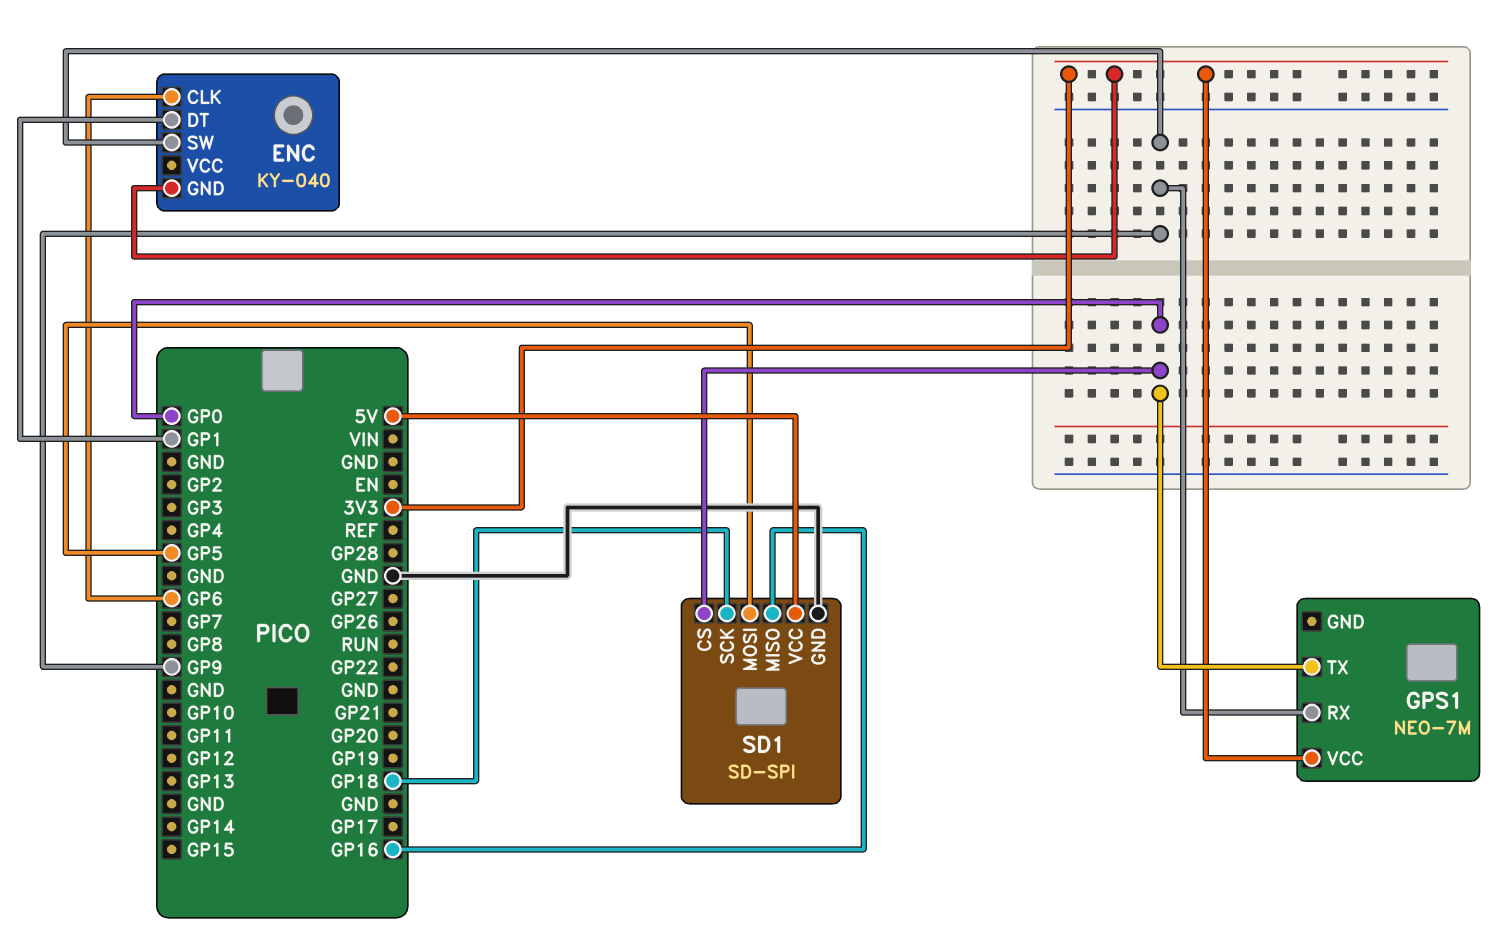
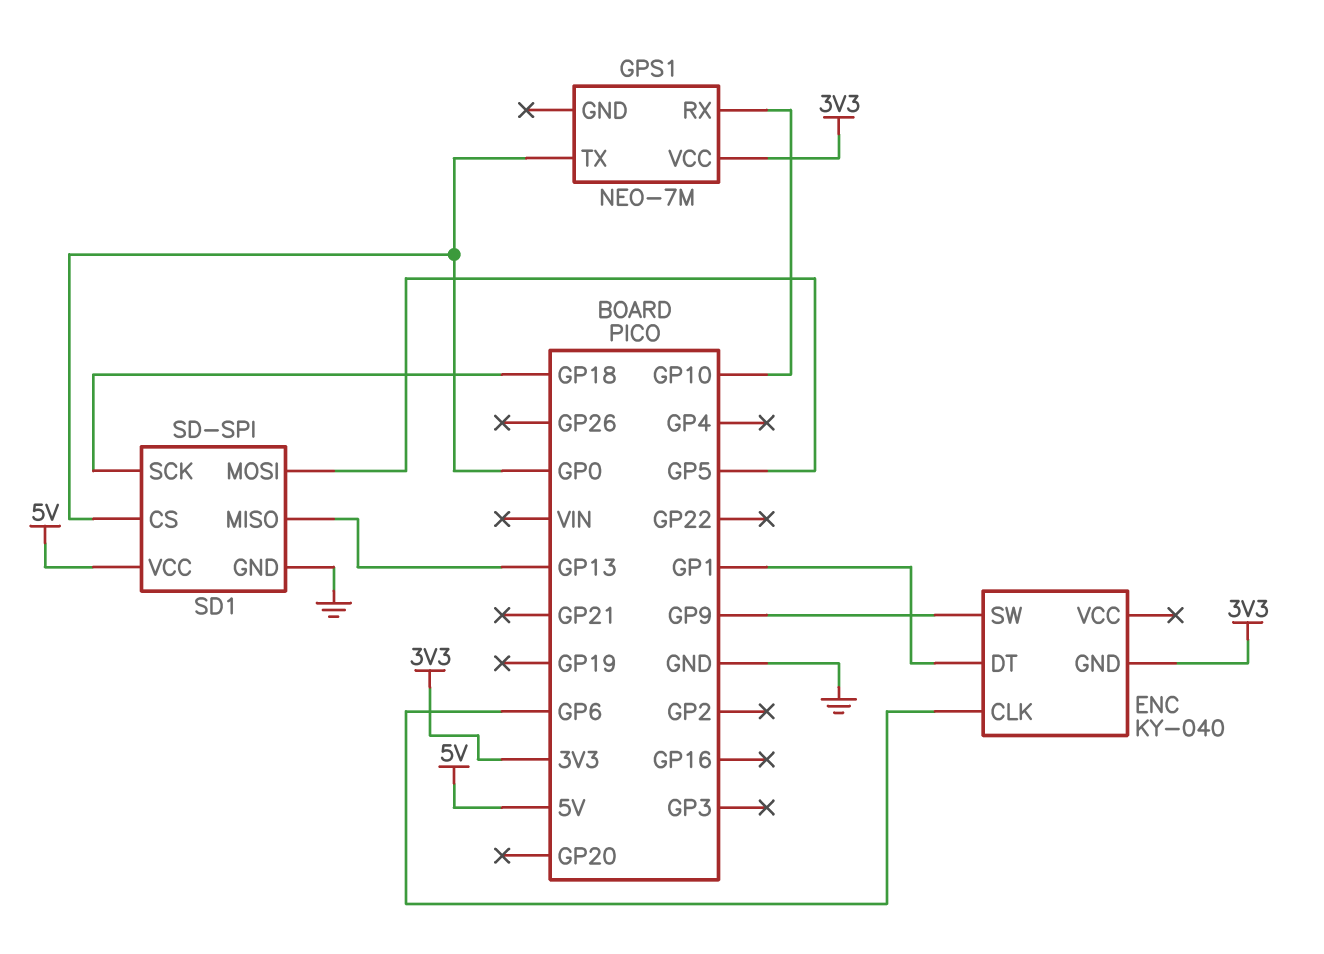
GPS1 pin RX: GP9 -> GP10
SD1 pin MISO: GP16 -> GP13

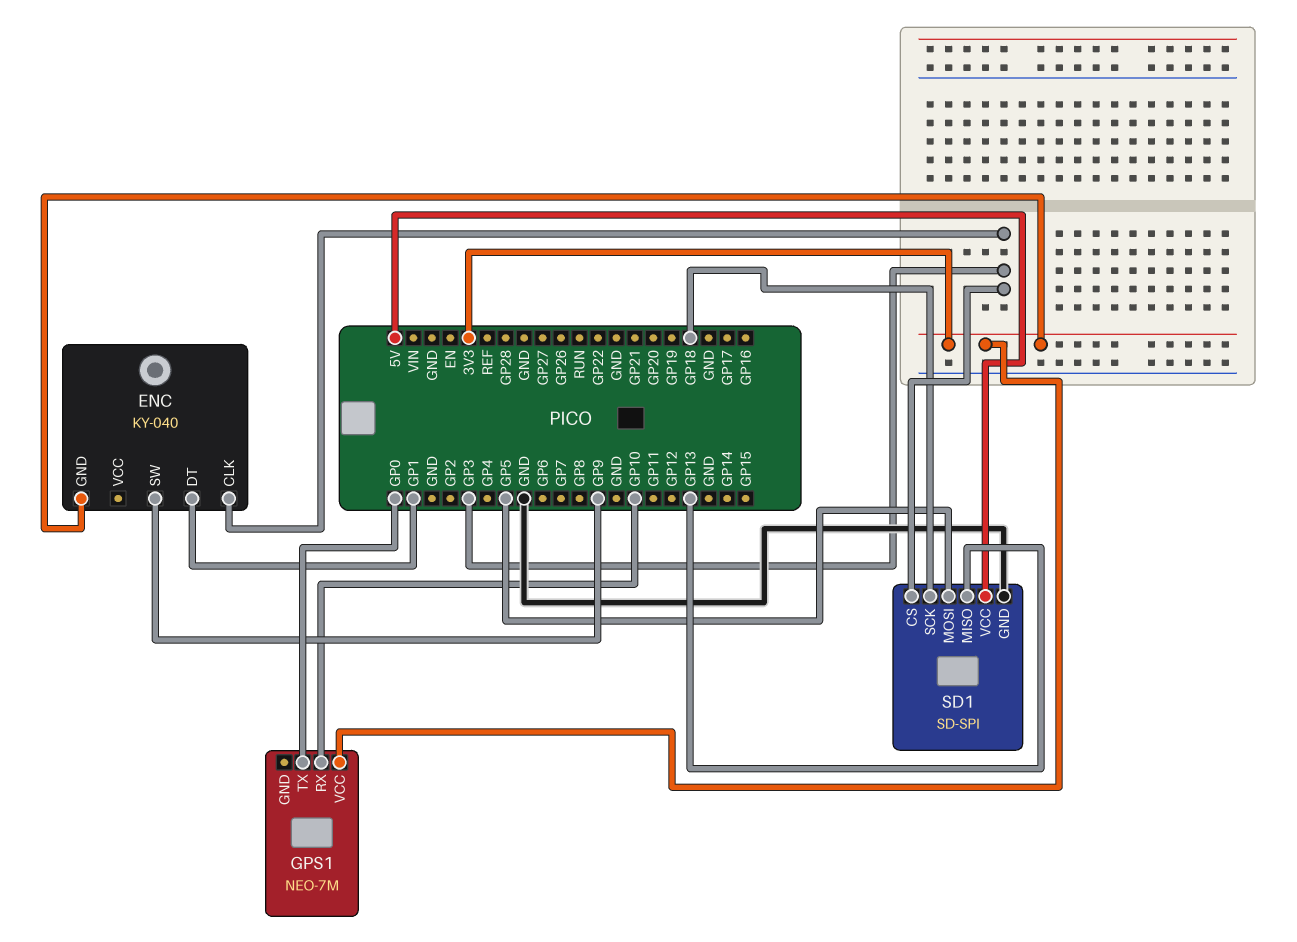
ENC pin CLK: GP6 -> GP3
SD1 pin CS: GP0 -> GP3

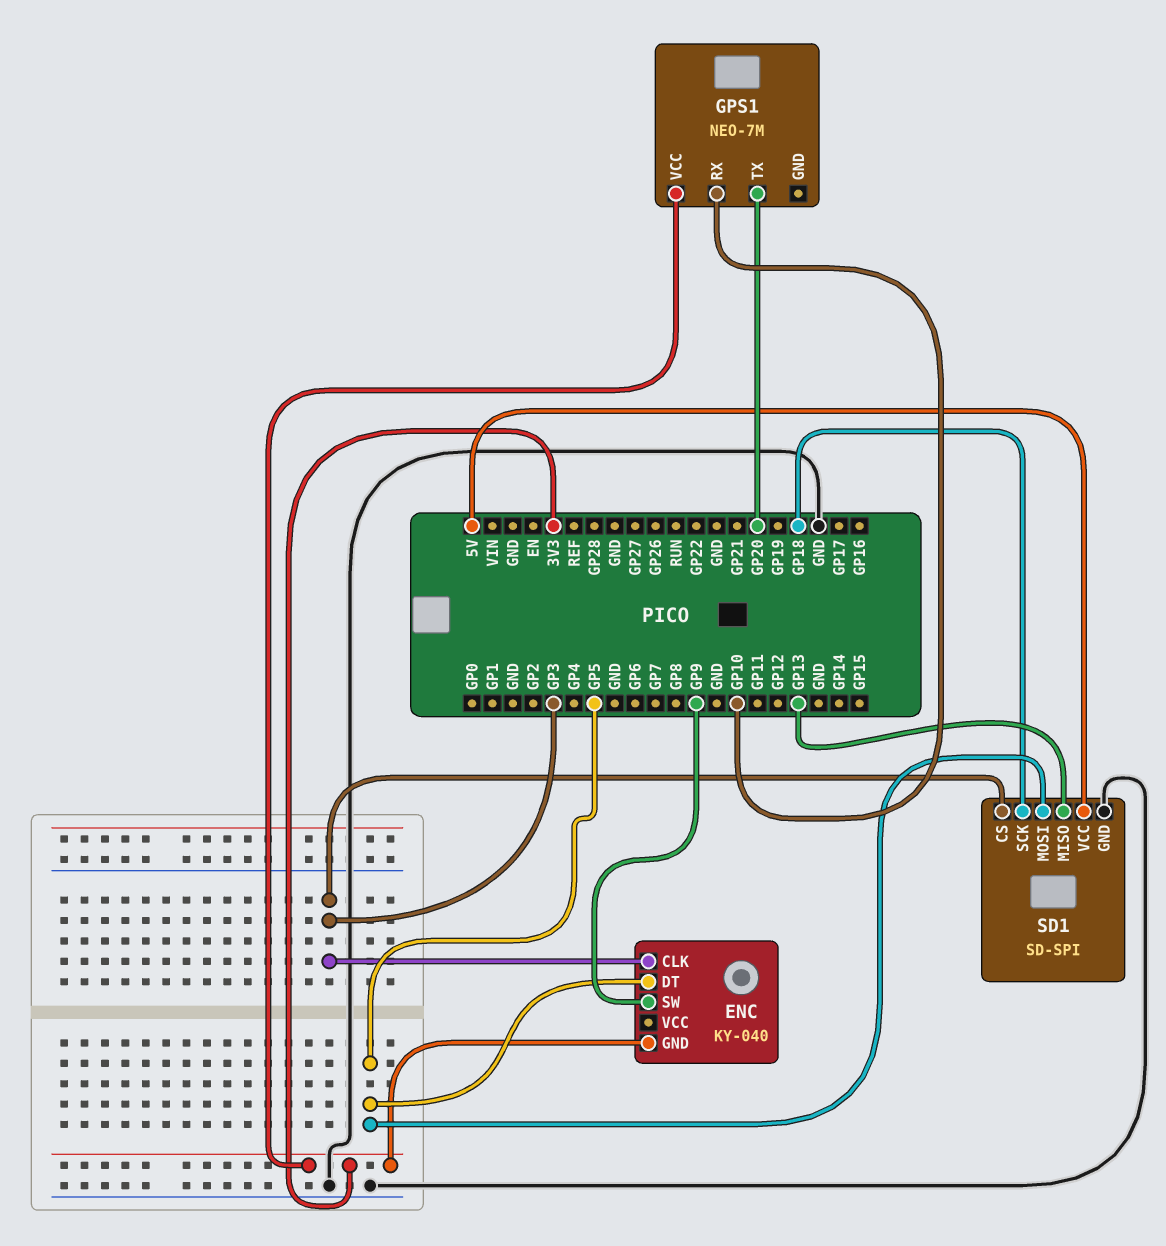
ENC pin DT: GP1 -> GP5
GPS1 pin TX: GP0 -> GP20

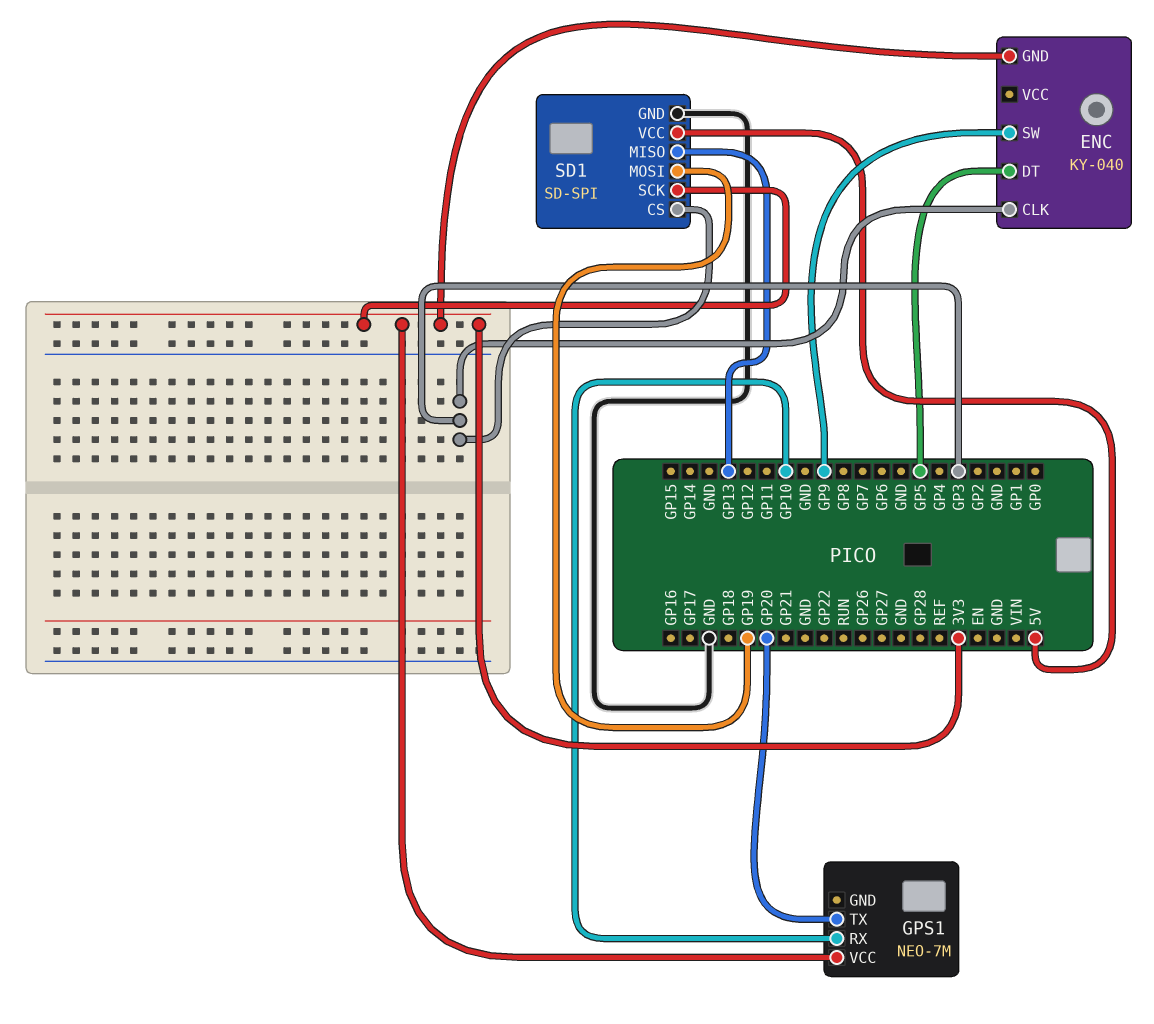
SD1 pin MOSI: GP5 -> GP19
SD1 pin SCK: GP18 -> 3V3

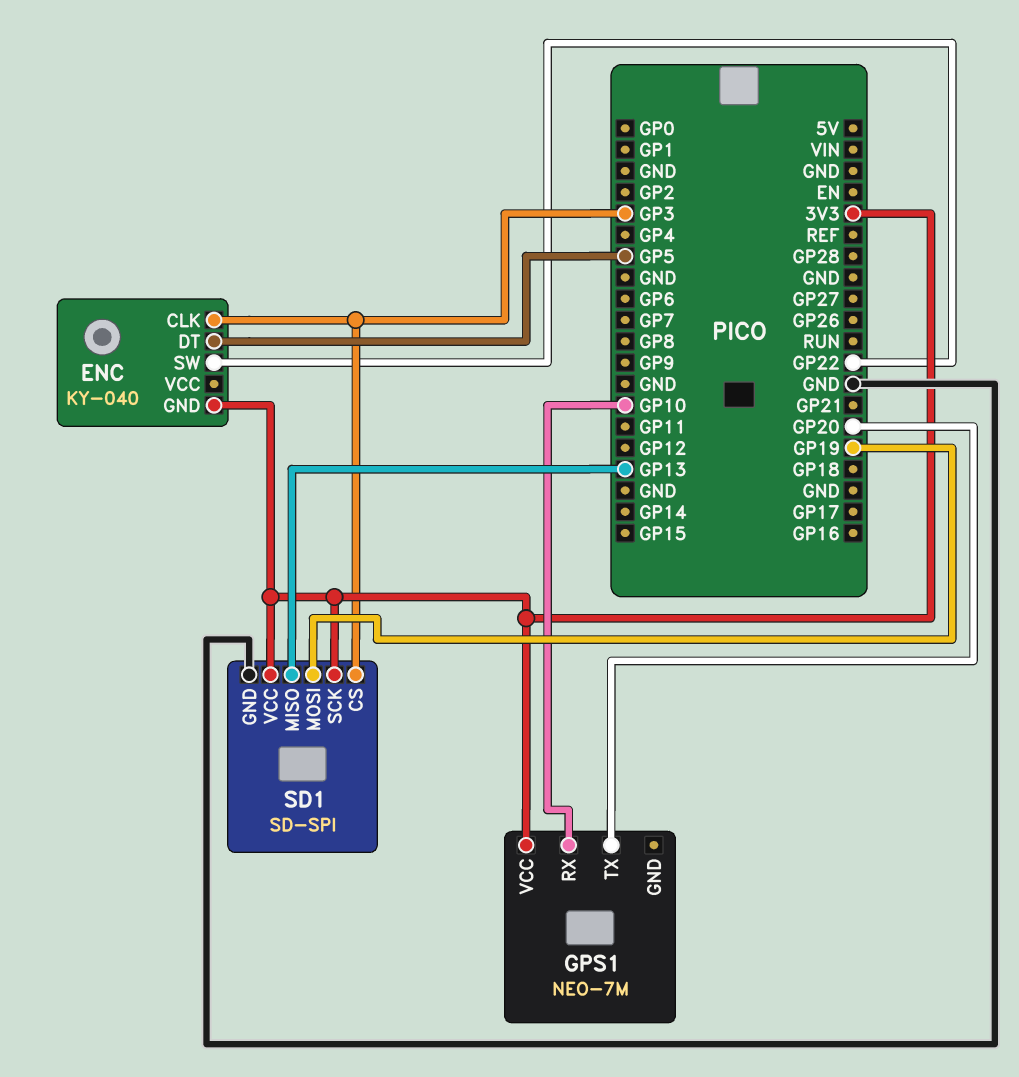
ENC pin SW: GP9 -> GP22
SD1 pin VCC: 5V -> 3V3

